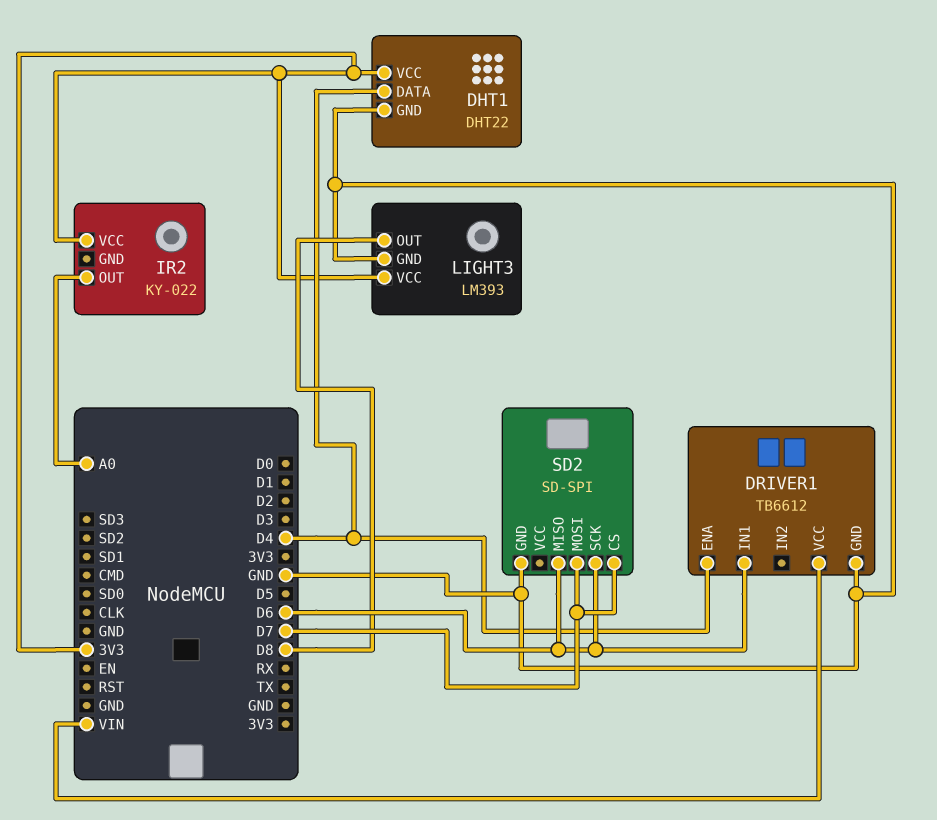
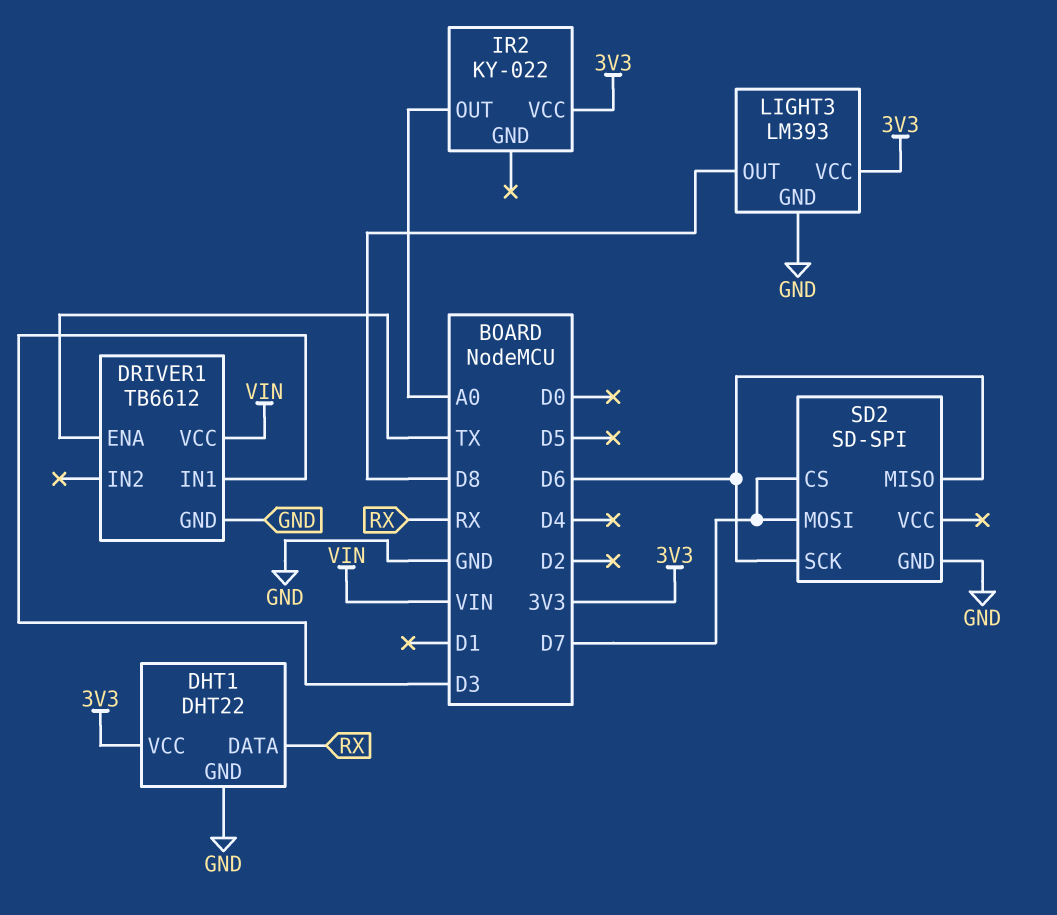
DHT1 pin DATA: D4 -> RX
DRIVER1 pin ENA: D4 -> TX
DRIVER1 pin IN1: D6 -> D3

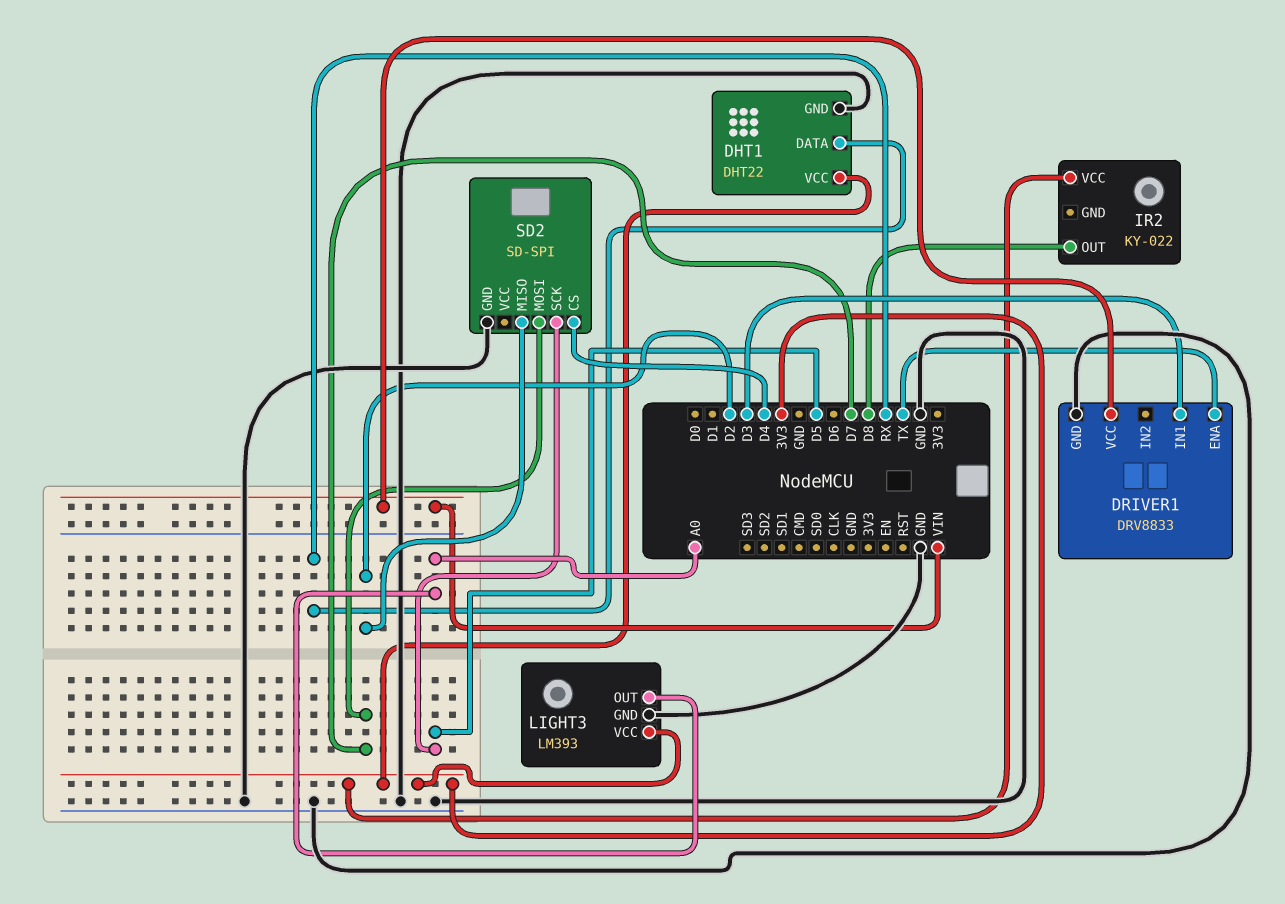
DRIVER1: TB6612 -> DRV8833
IR2 pin OUT: A0 -> D8
LIGHT3 pin OUT: D8 -> A0
SD2 pin CS: D7 -> D4
SD2 pin MISO: D6 -> D2
SD2 pin SCK: D6 -> D5

